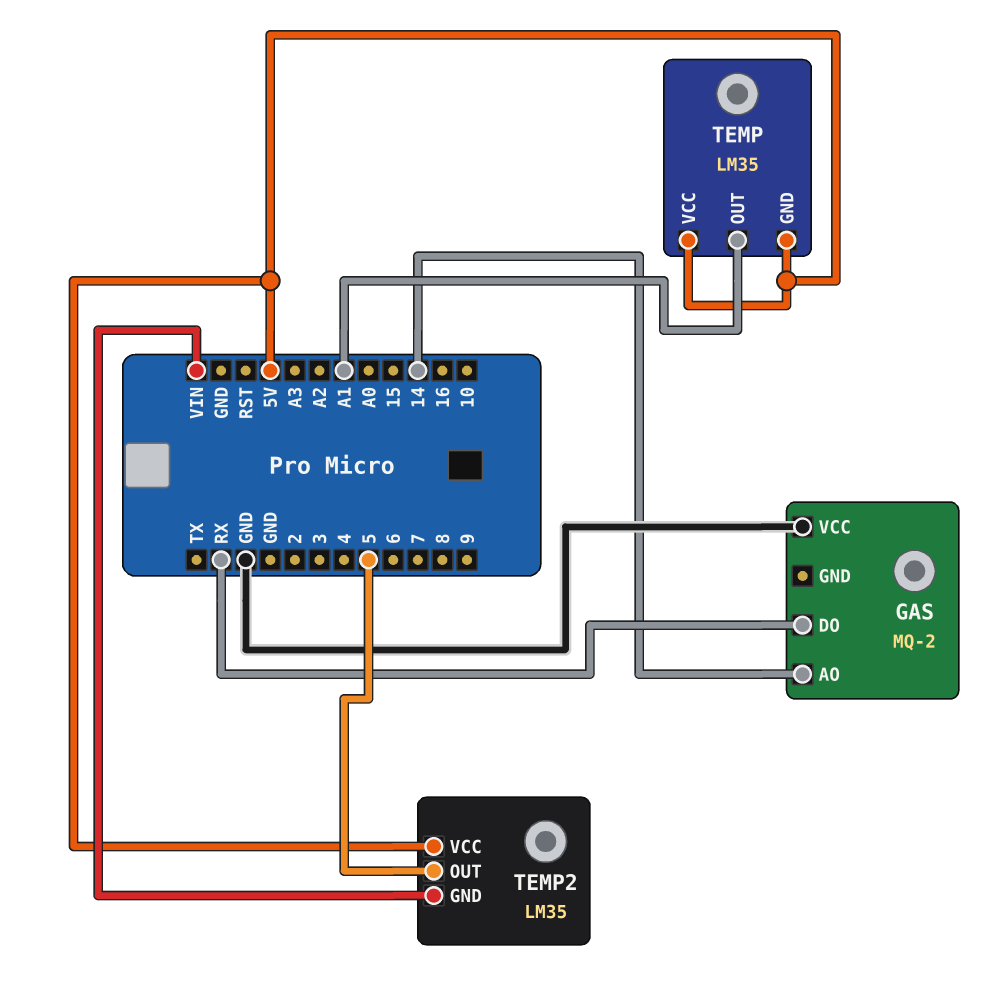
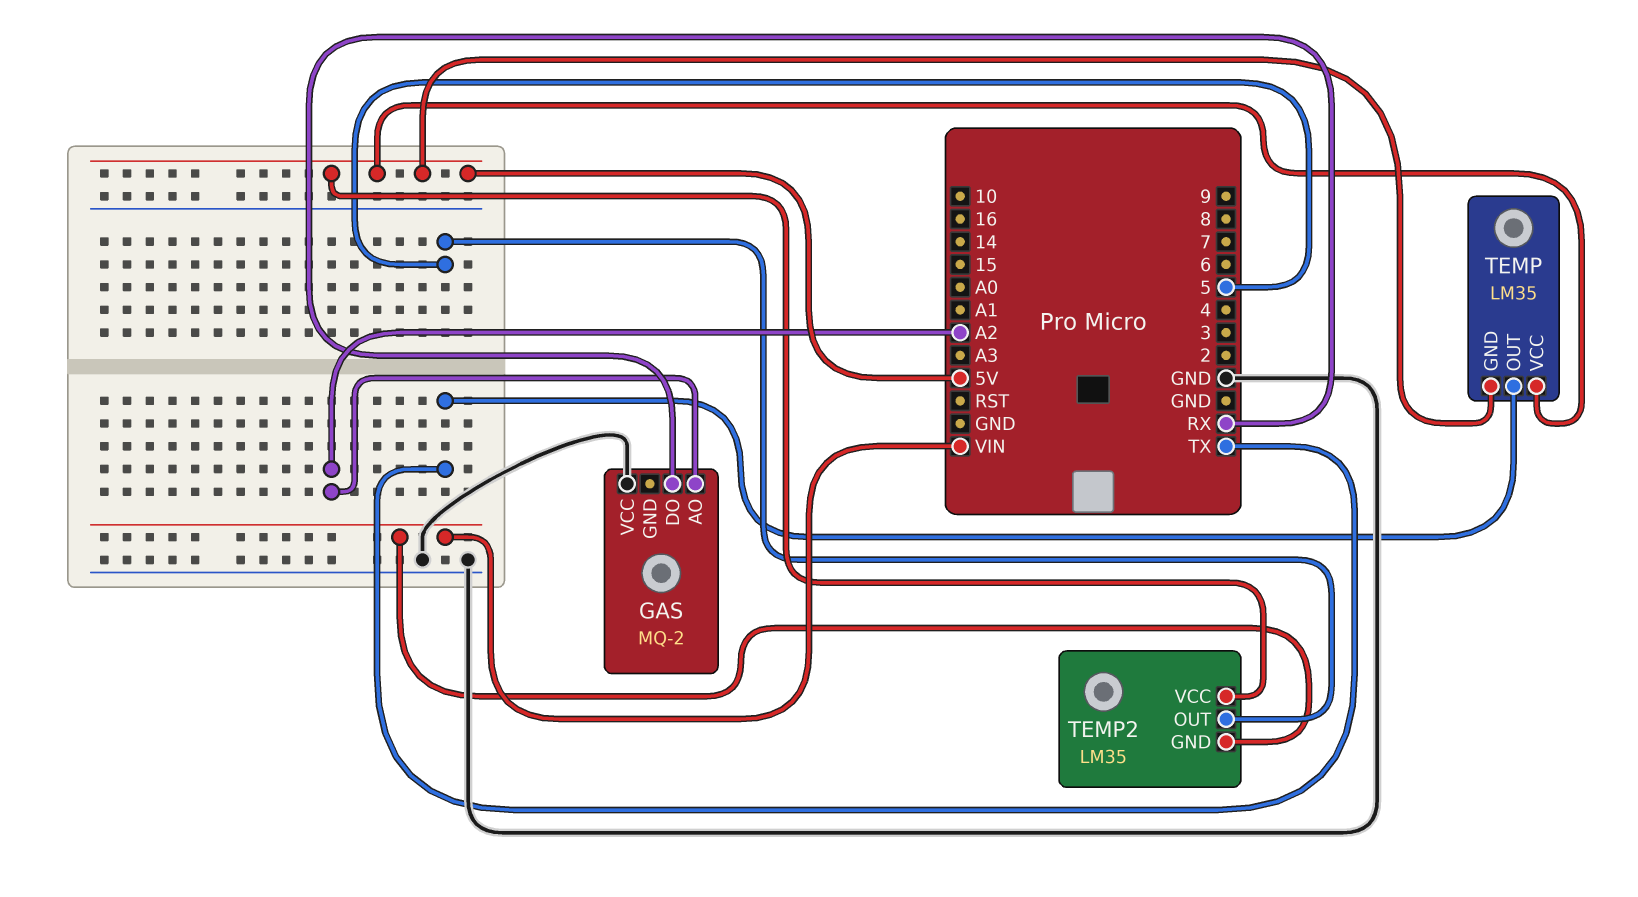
GAS pin AO: 14 -> A2
TEMP pin OUT: A1 -> TX

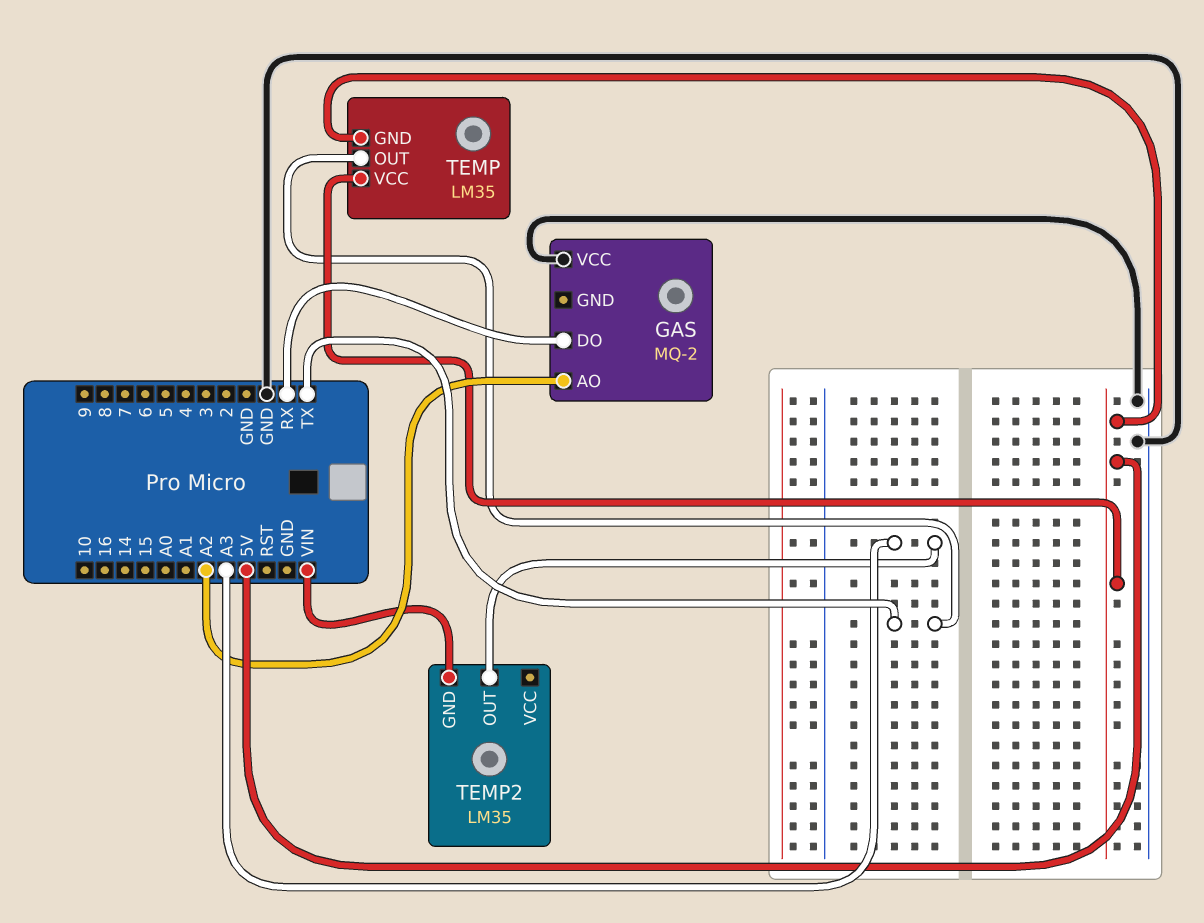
TEMP2 pin OUT: 5 -> A3
TEMP2 pin VCC: 5V -> none

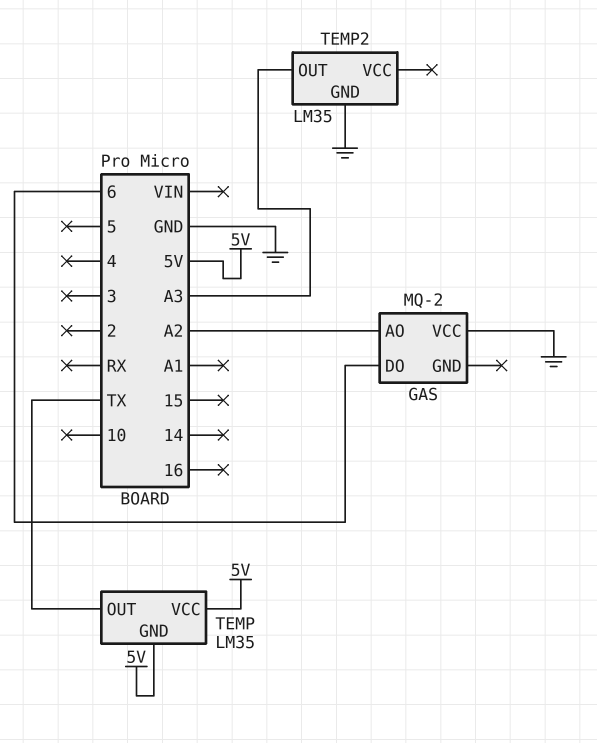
GAS pin DO: RX -> 6
TEMP2 pin GND: VIN -> GND

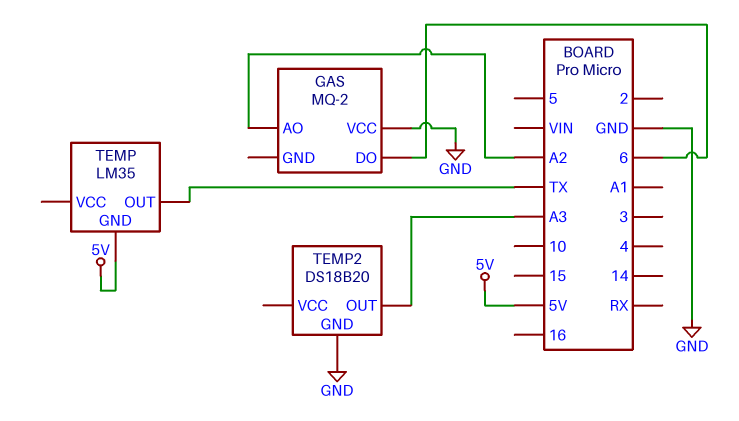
TEMP pin VCC: 5V -> none
TEMP2: LM35 -> DS18B20

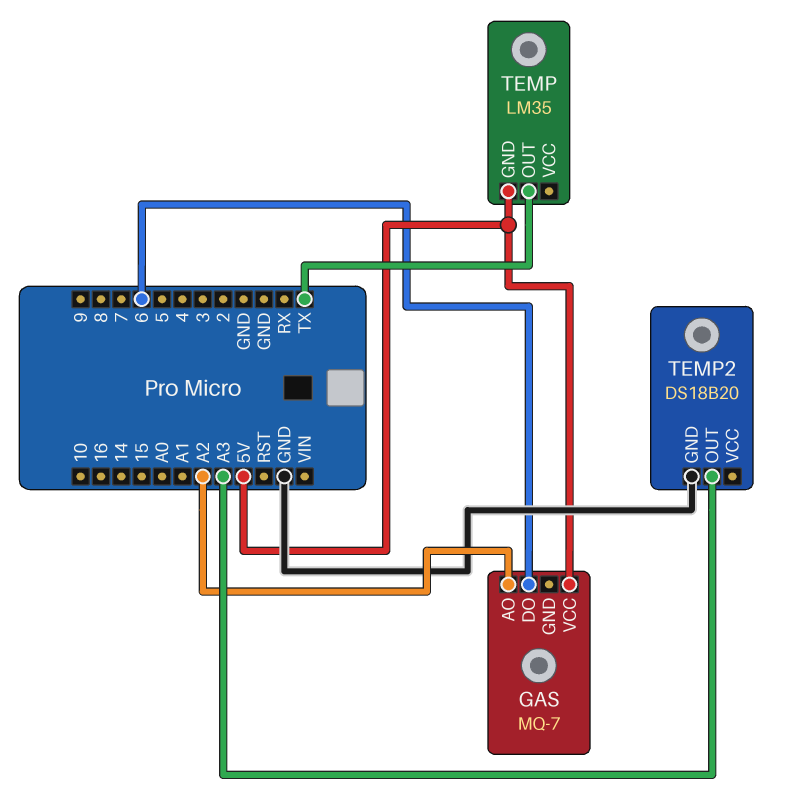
GAS: MQ-2 -> MQ-7
GAS pin VCC: GND -> 5V

